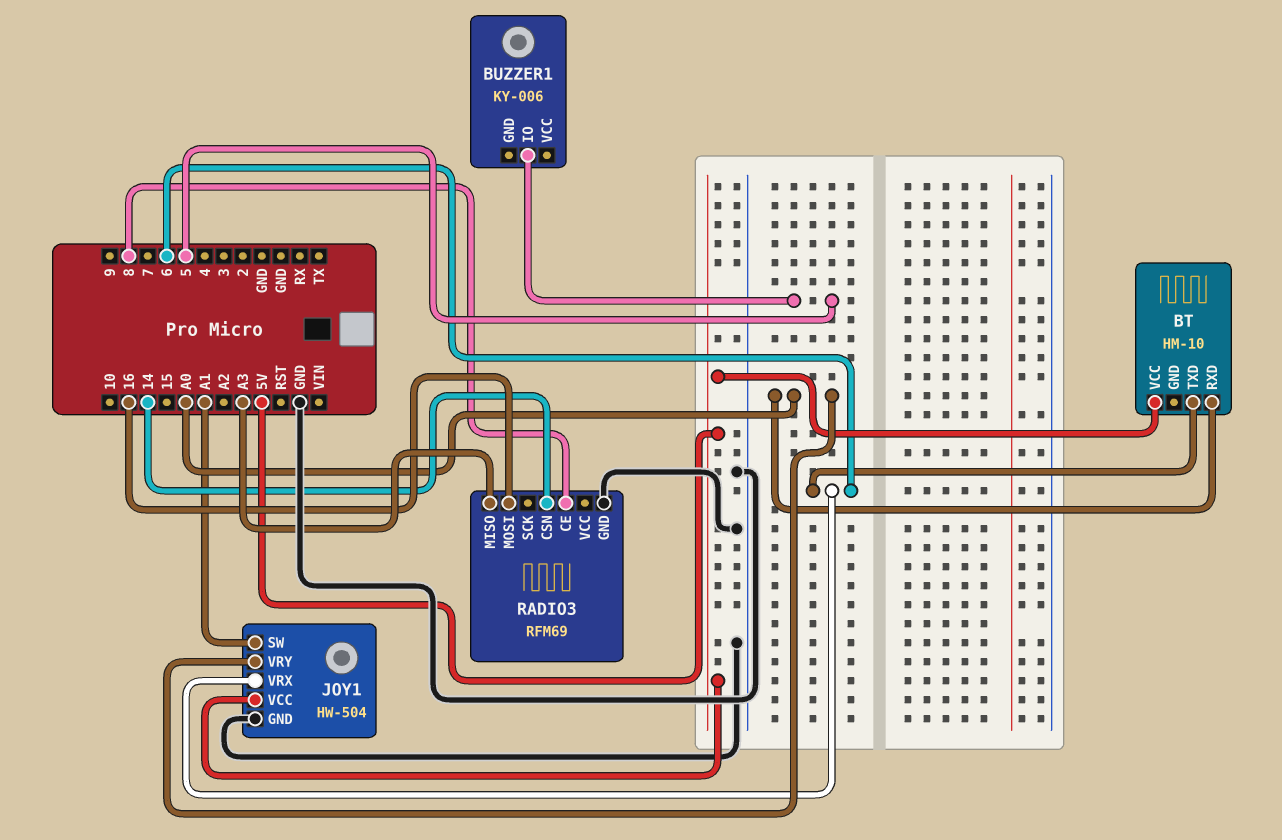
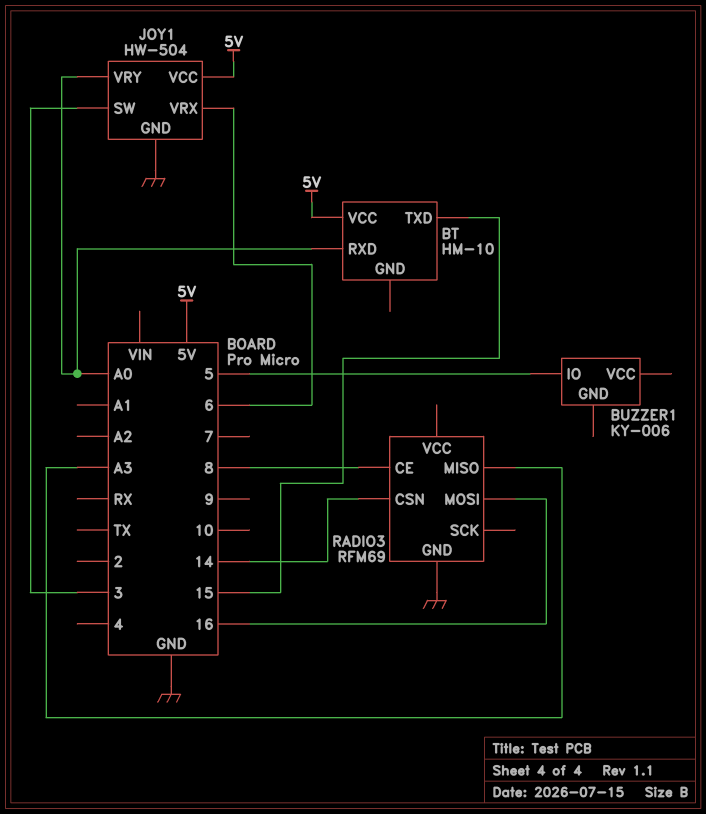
BT pin TXD: 6 -> 15
JOY1 pin SW: A1 -> 3

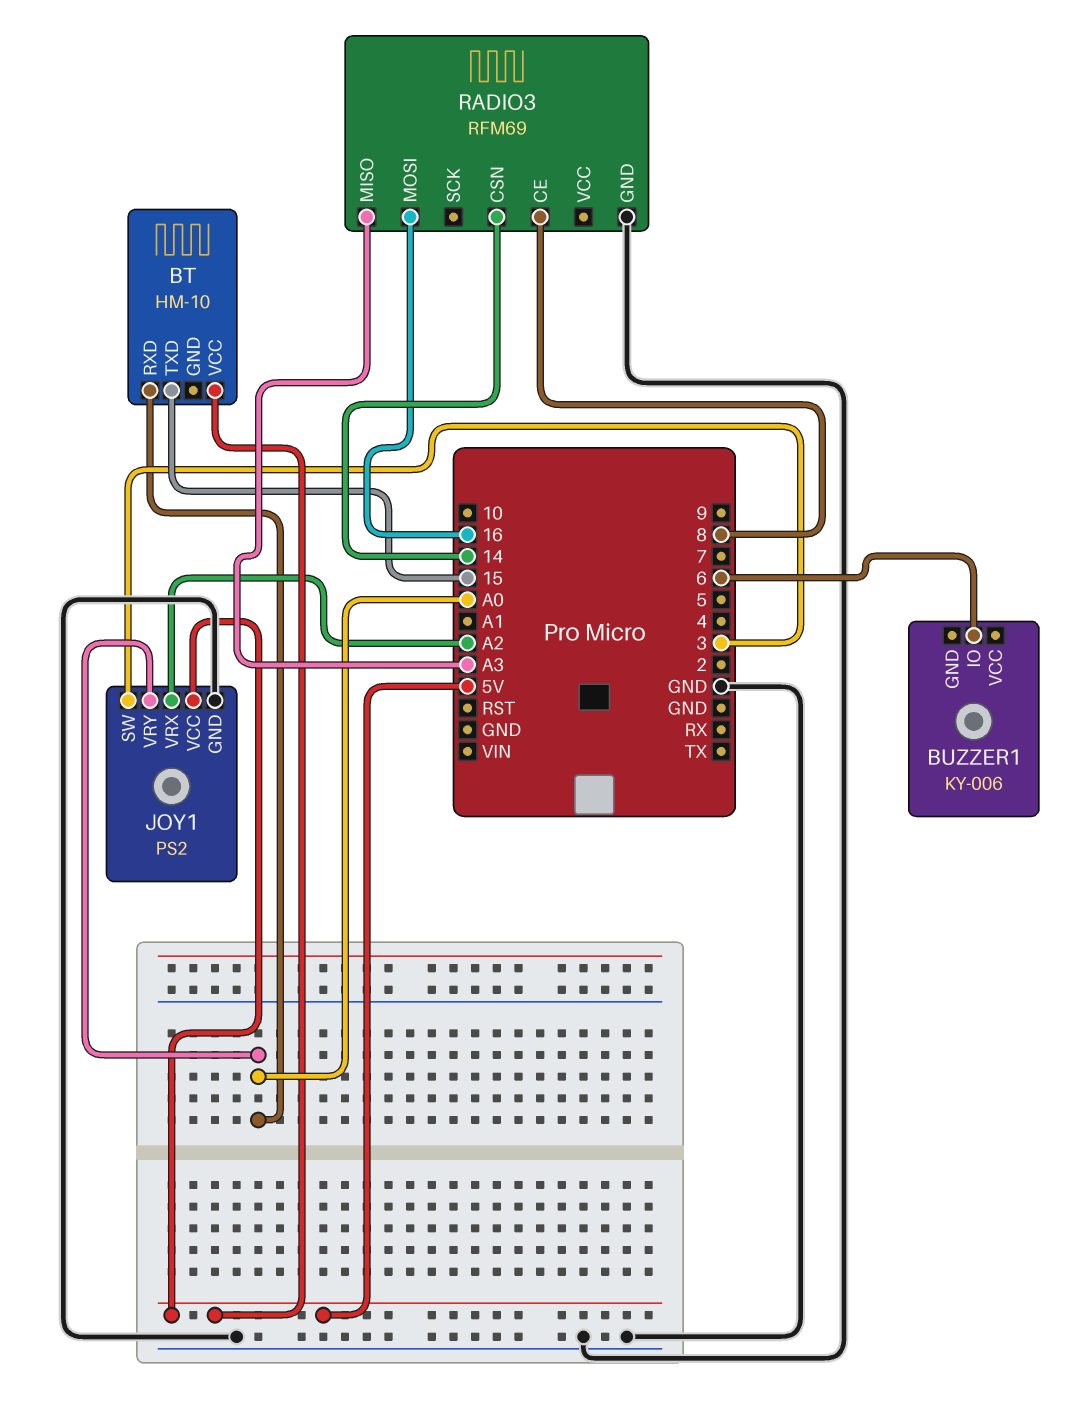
BUZZER1 pin IO: 5 -> 6
JOY1: HW-504 -> PS2
JOY1 pin VRX: 6 -> A2

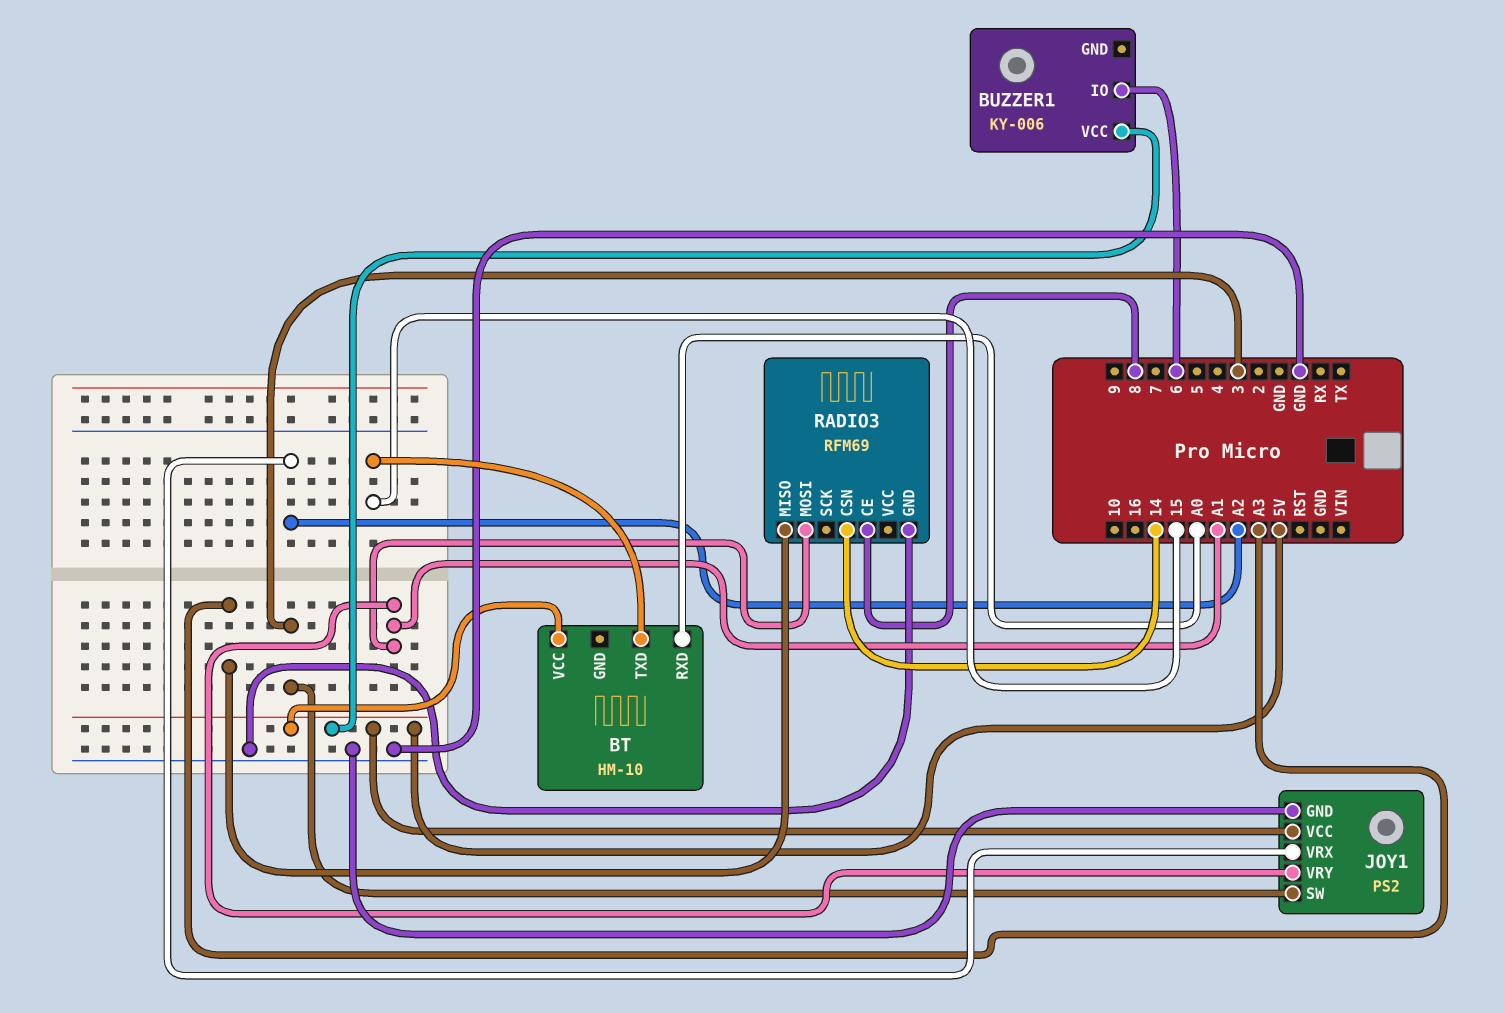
BUZZER1 pin VCC: none -> 5V
JOY1 pin VRY: A0 -> A1
RADIO3 pin MOSI: 16 -> A1

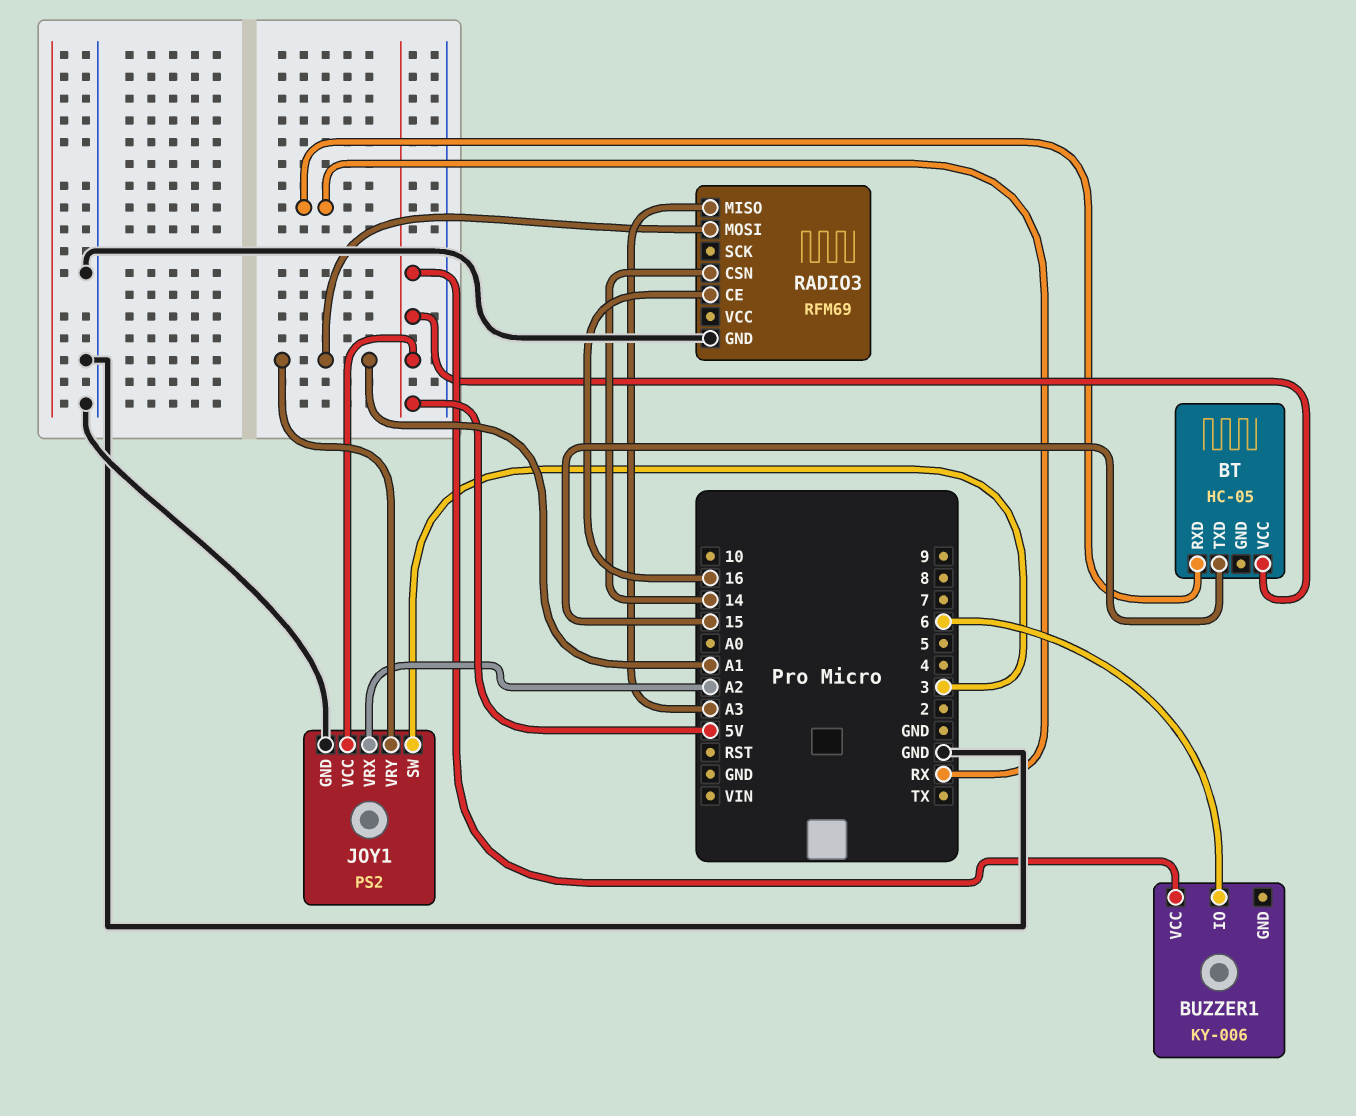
BT: HM-10 -> HC-05
BT pin RXD: A0 -> RX
RADIO3 pin CE: 8 -> 16

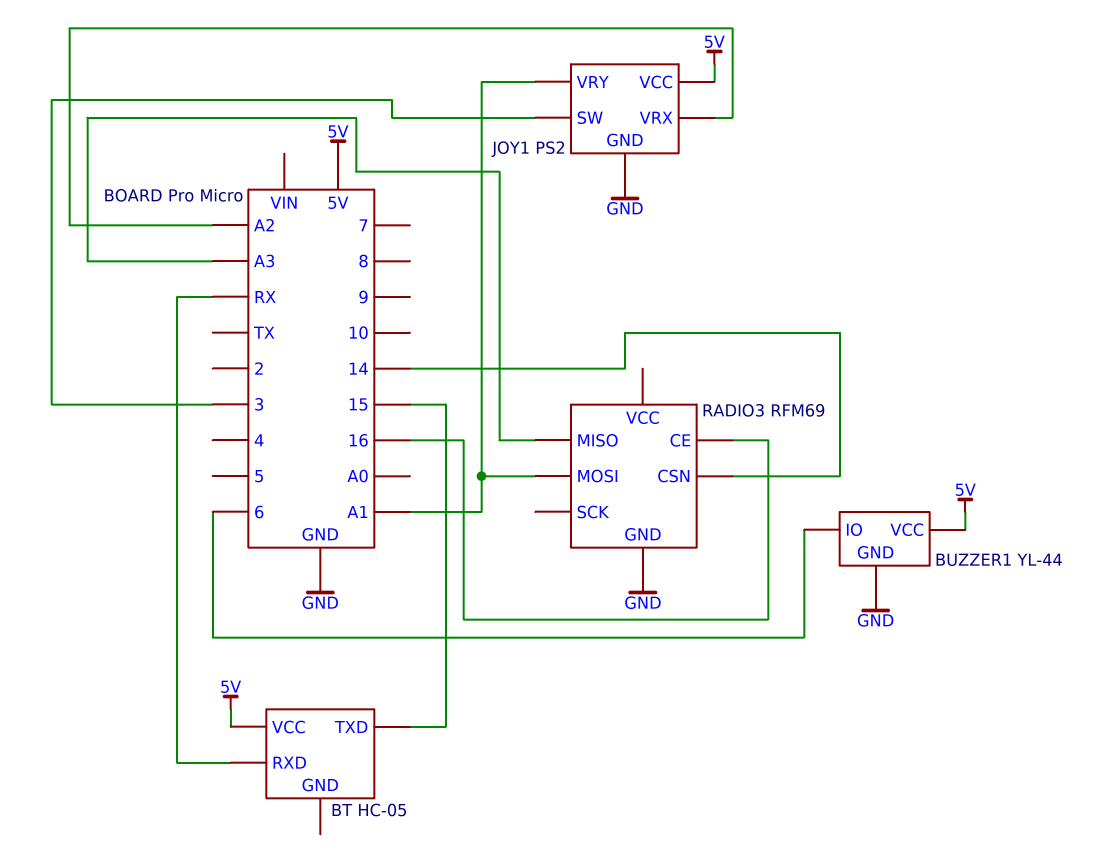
BUZZER1: KY-006 -> YL-44
BUZZER1 pin GND: none -> GND

